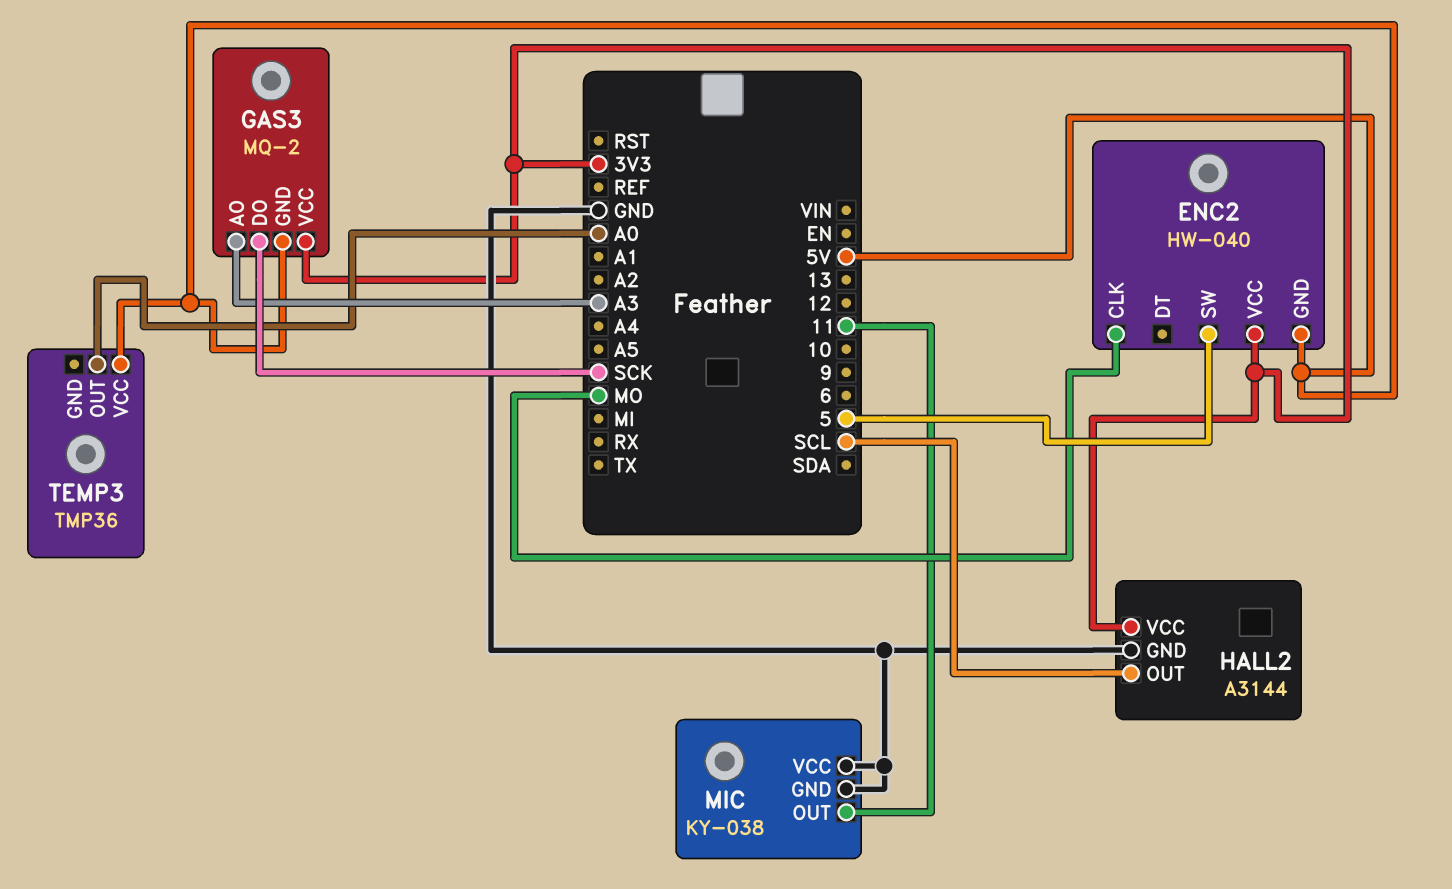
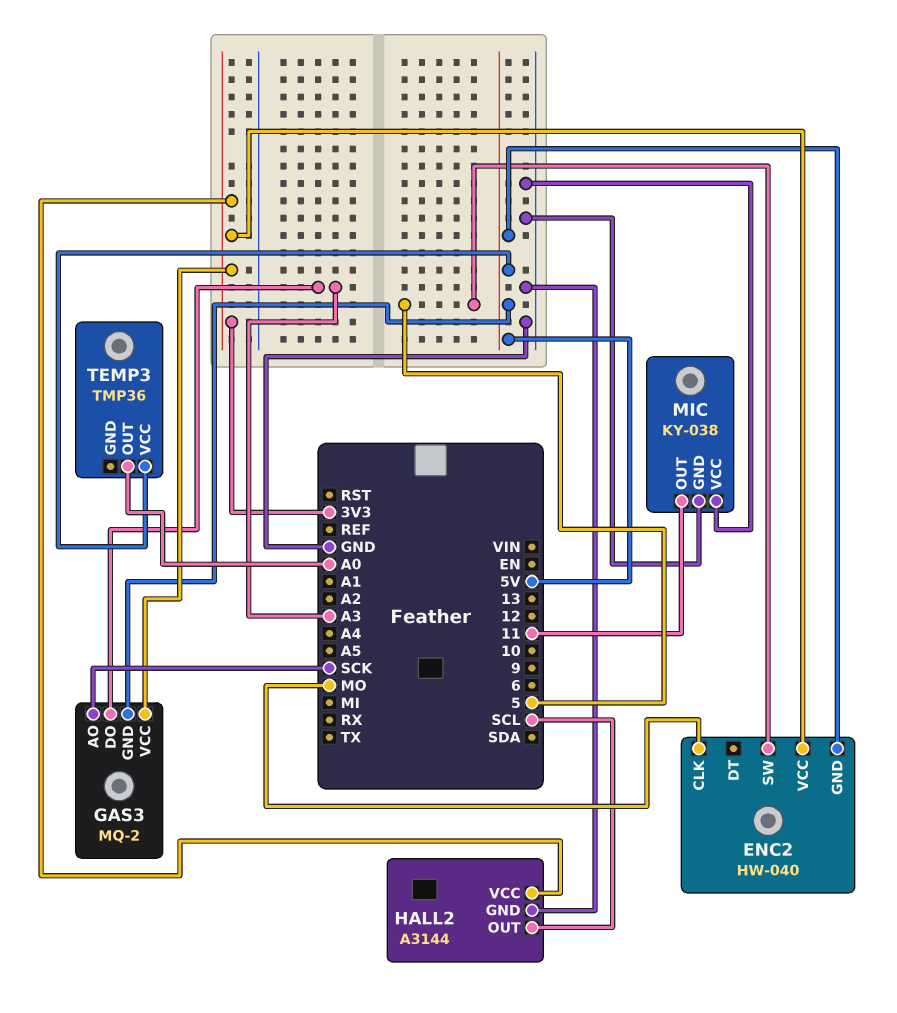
GAS3 pin AO: A3 -> SCK
GAS3 pin DO: SCK -> A3

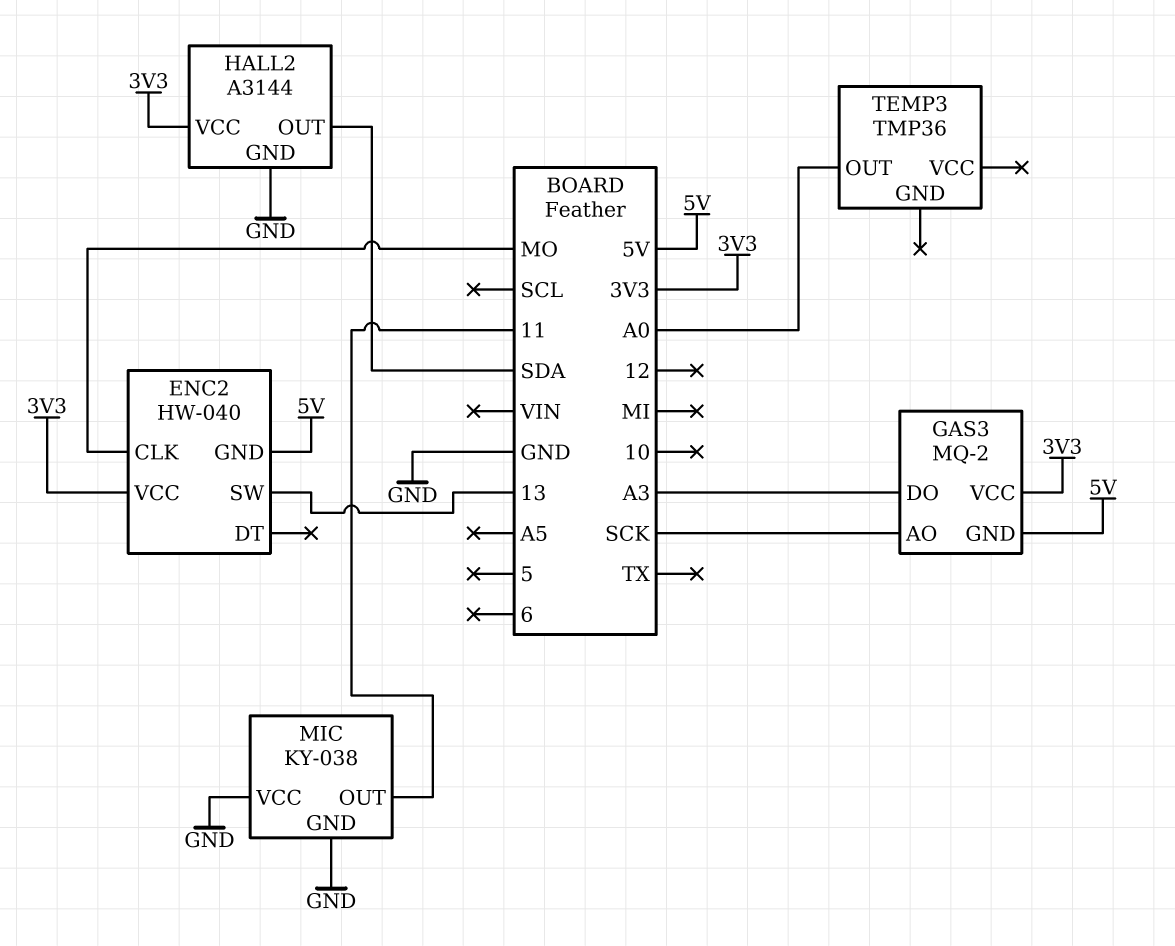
ENC2 pin SW: 5 -> 13
HALL2 pin OUT: SCL -> SDA
TEMP3 pin VCC: 5V -> none

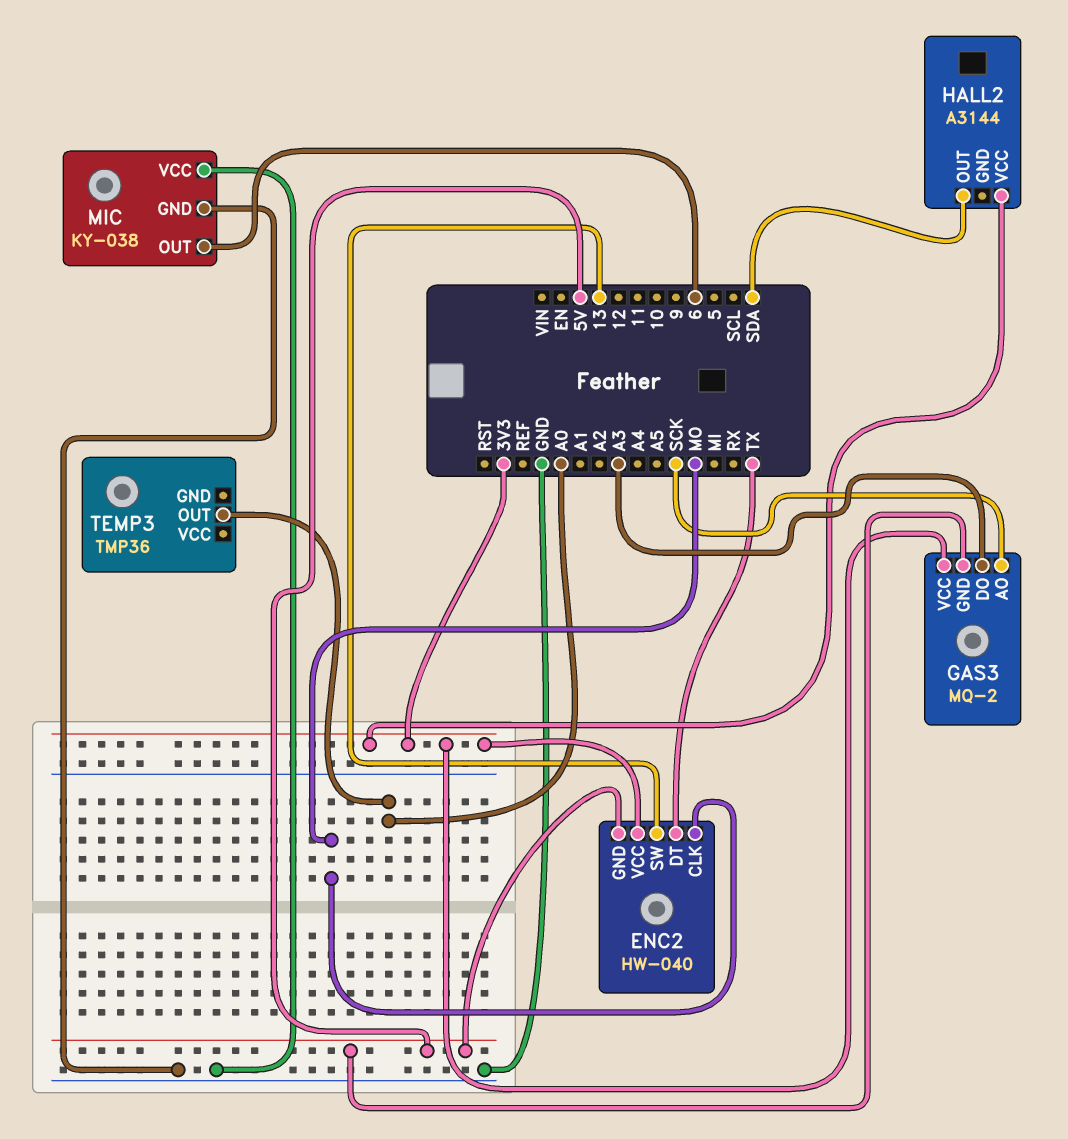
ENC2 pin DT: none -> TX
HALL2 pin GND: GND -> none
MIC pin OUT: 11 -> 6

